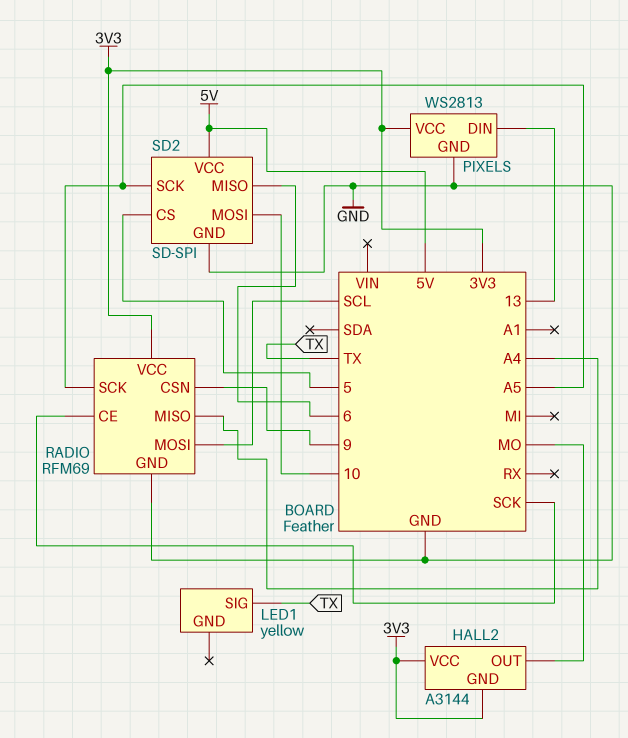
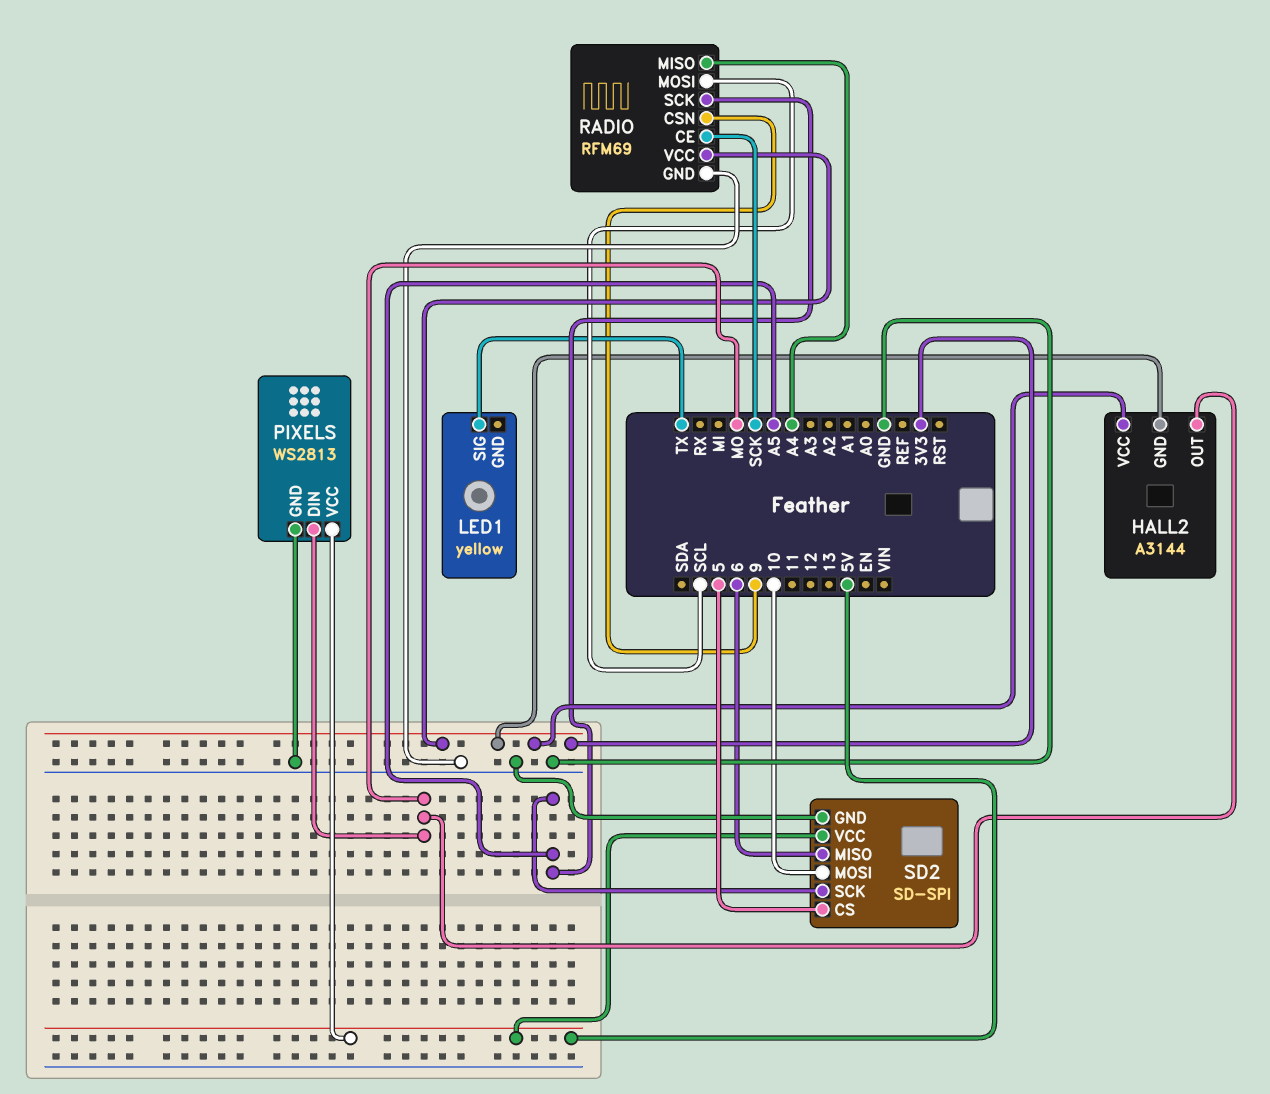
PIXELS pin DIN: 13 -> MO
PIXELS pin VCC: 3V3 -> 5V

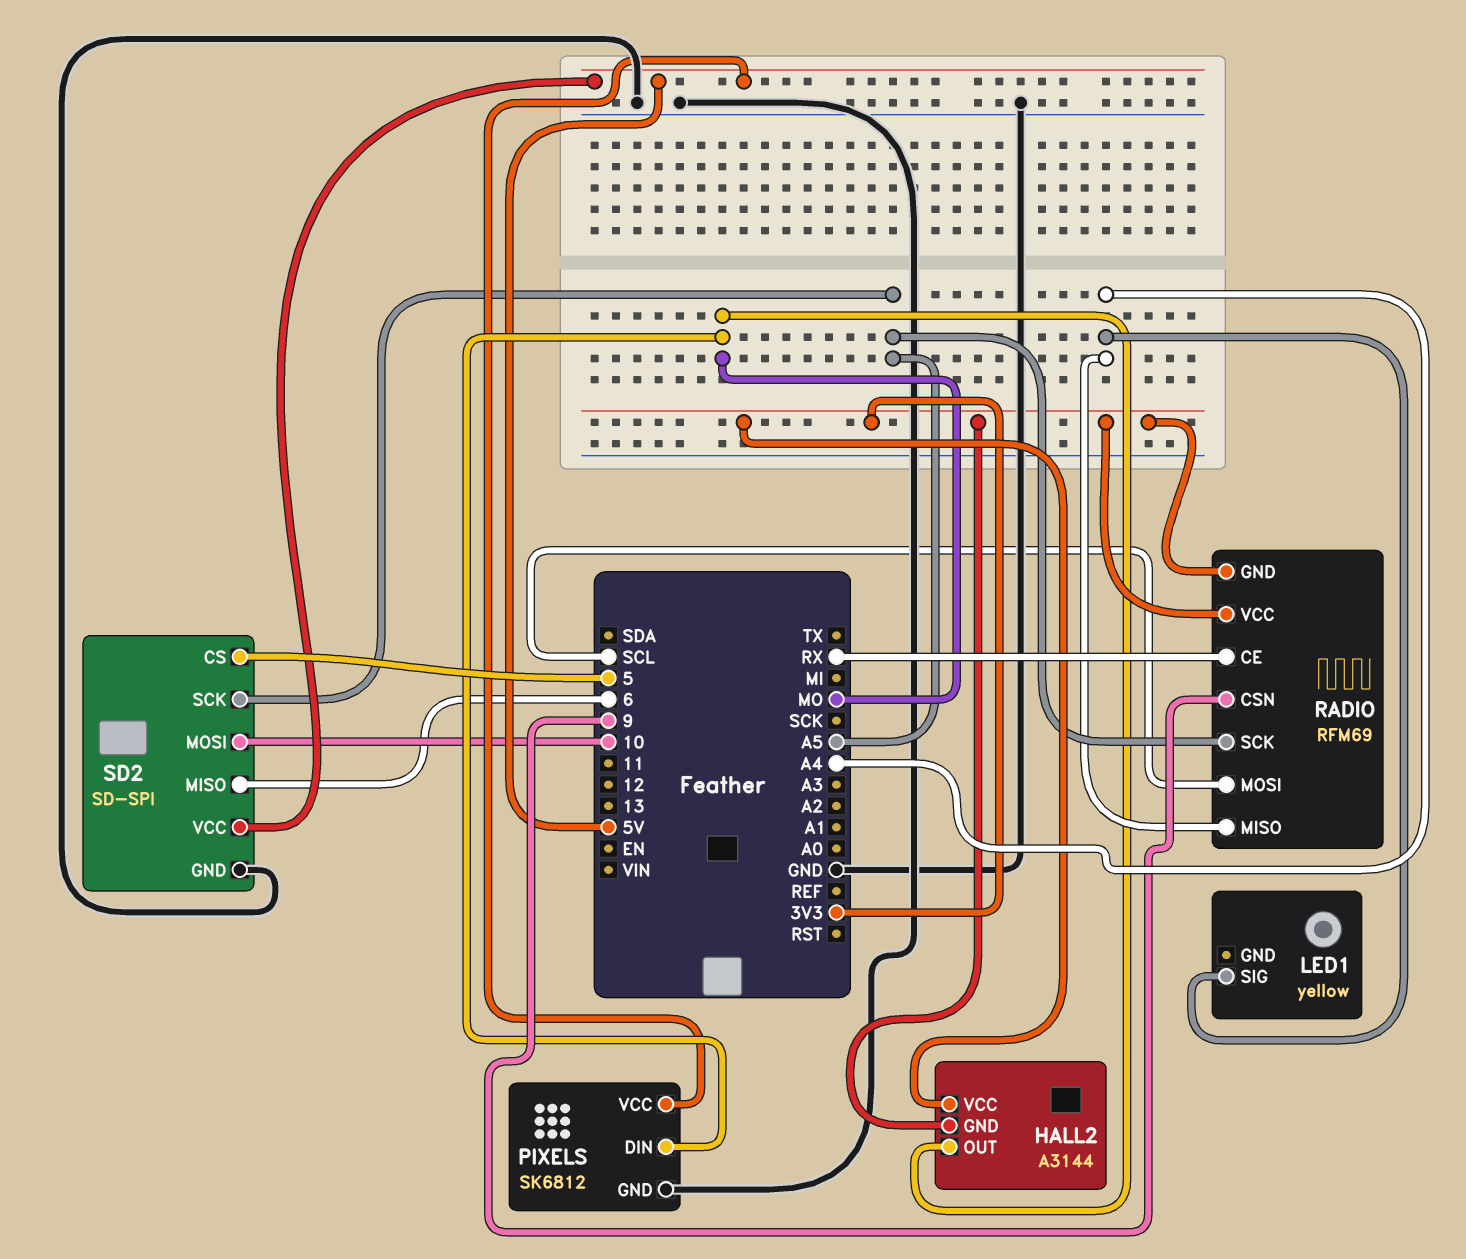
LED1 pin SIG: TX -> A4
PIXELS: WS2813 -> SK6812
RADIO pin CE: SCK -> RX
RADIO pin GND: GND -> 3V3

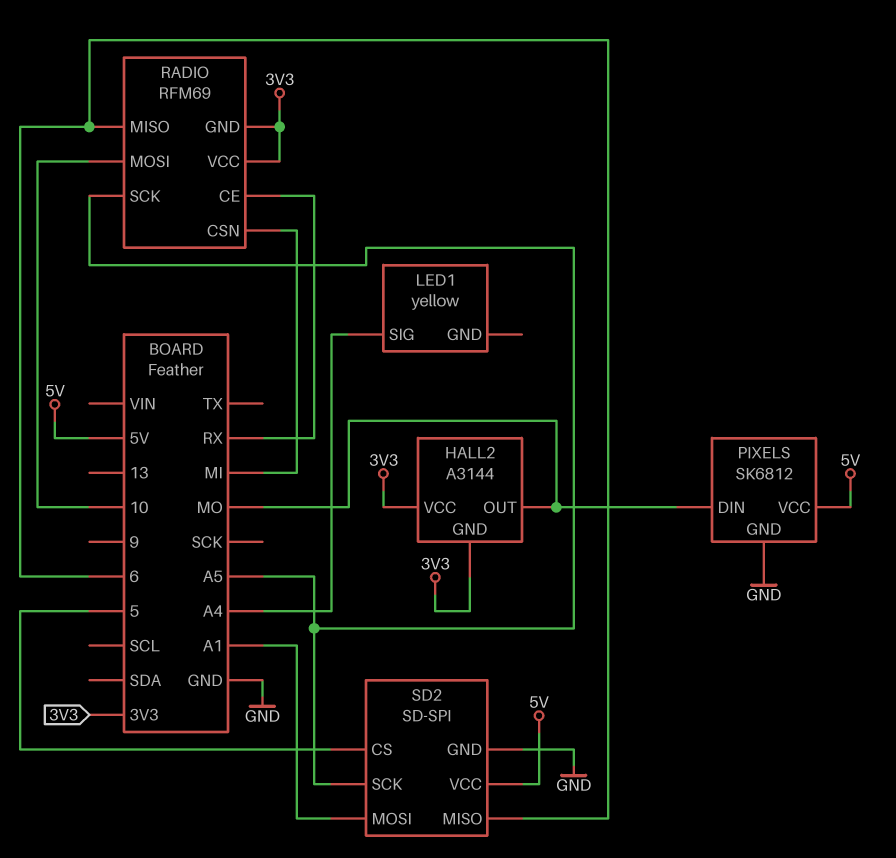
RADIO pin CSN: 9 -> MI
RADIO pin MISO: A4 -> 6
RADIO pin MOSI: SCL -> 10
SD2 pin MOSI: 10 -> A1

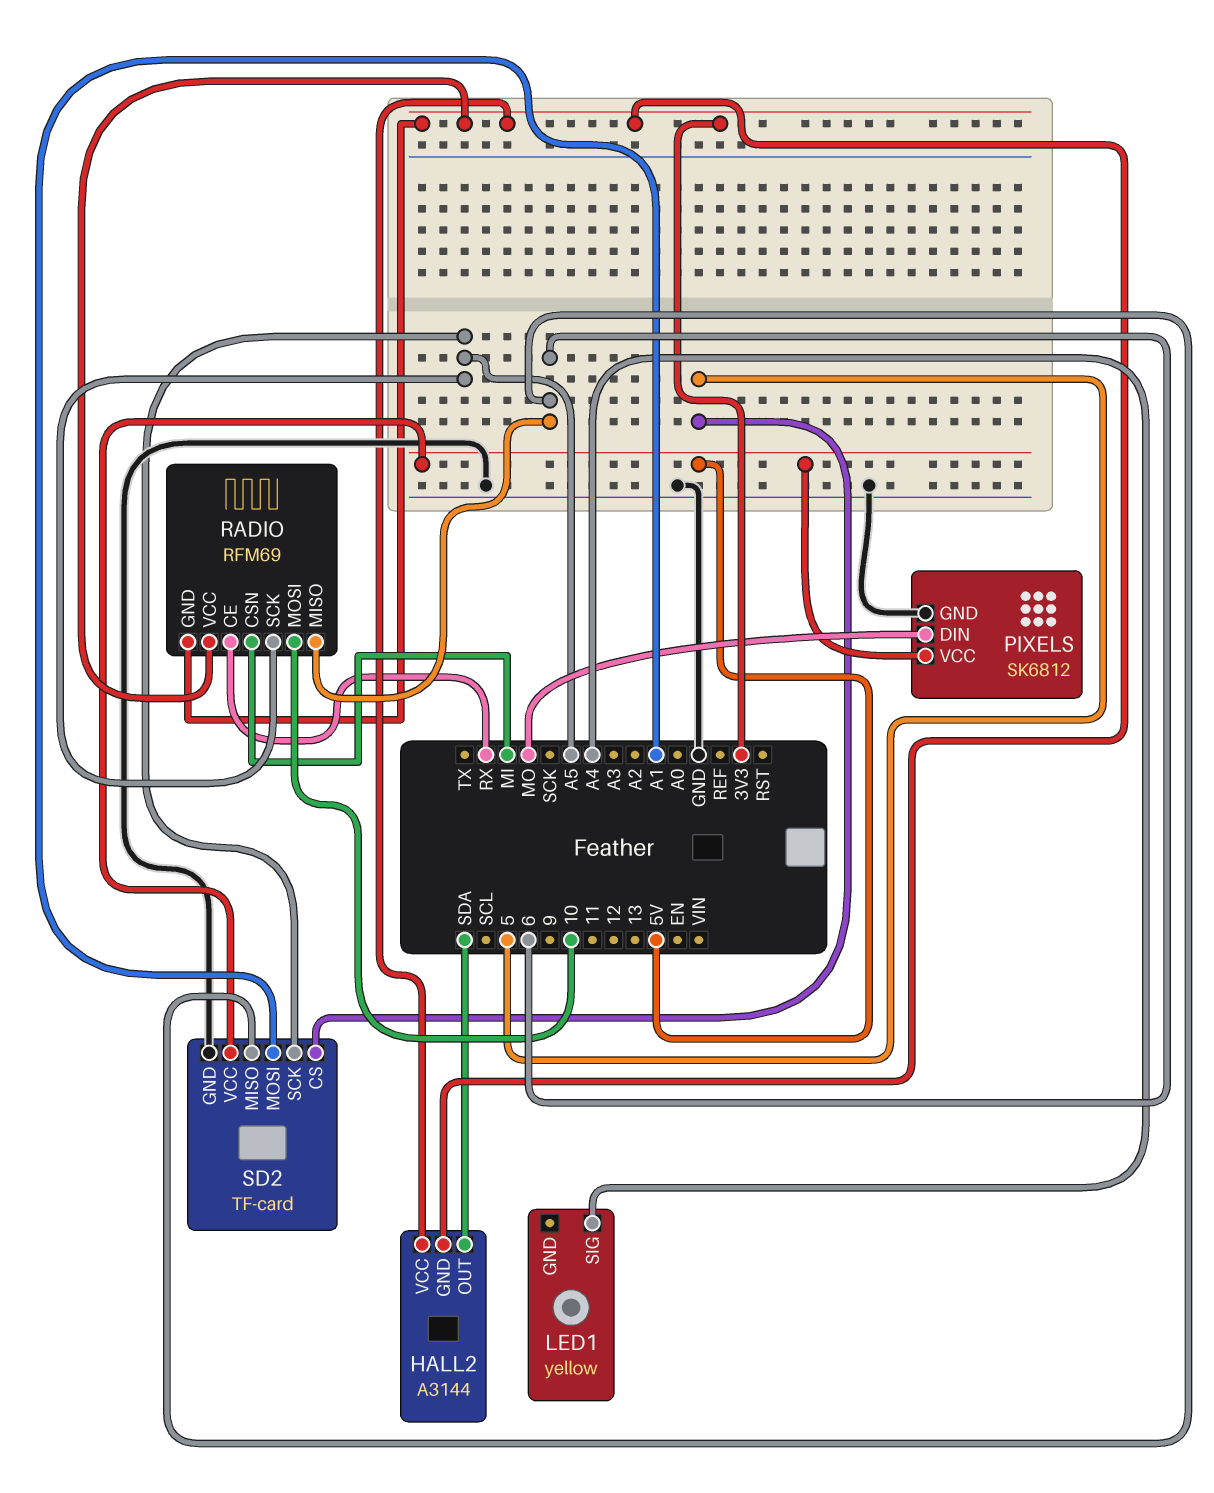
HALL2 pin OUT: MO -> SDA
SD2: SD-SPI -> TF-card

